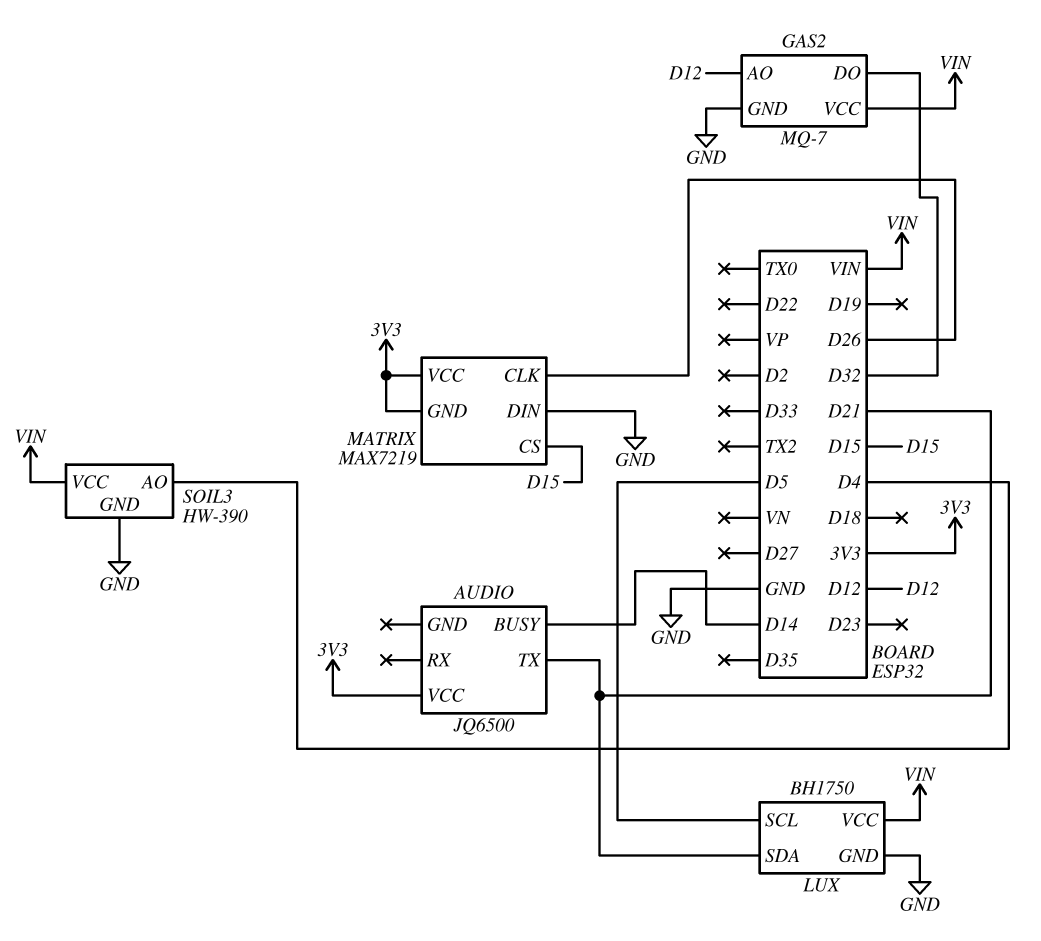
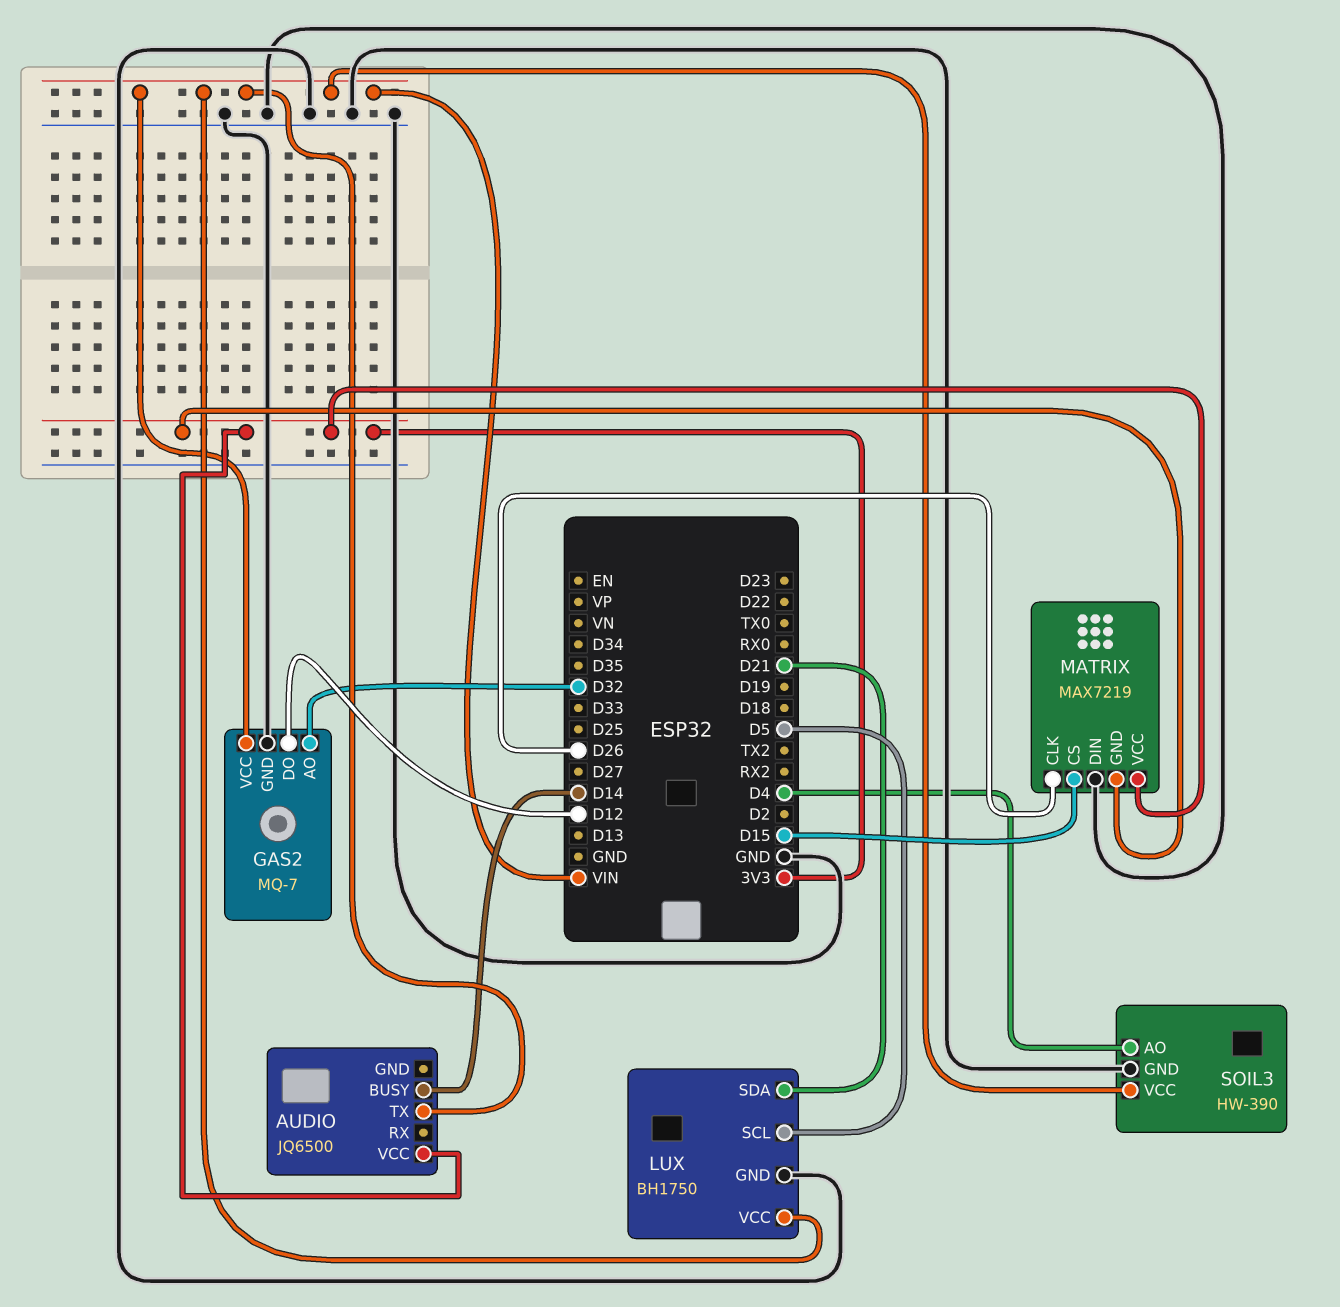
AUDIO pin TX: D21 -> VIN
GAS2 pin AO: D12 -> D32
GAS2 pin DO: D32 -> D12

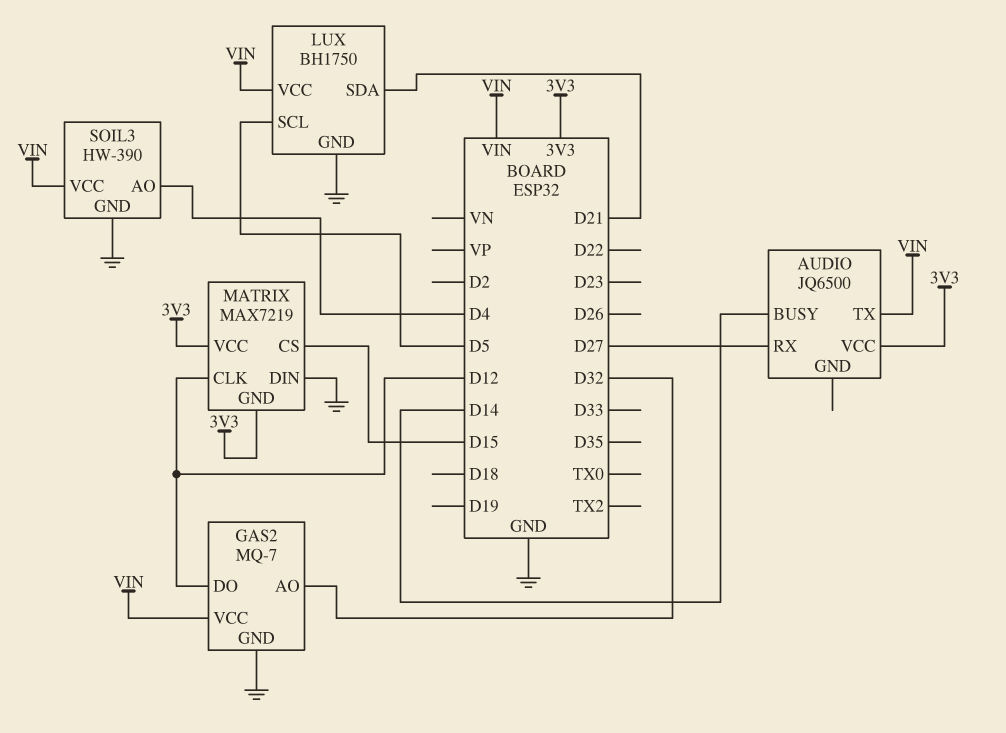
AUDIO pin RX: none -> D27
MATRIX pin CLK: D26 -> D12

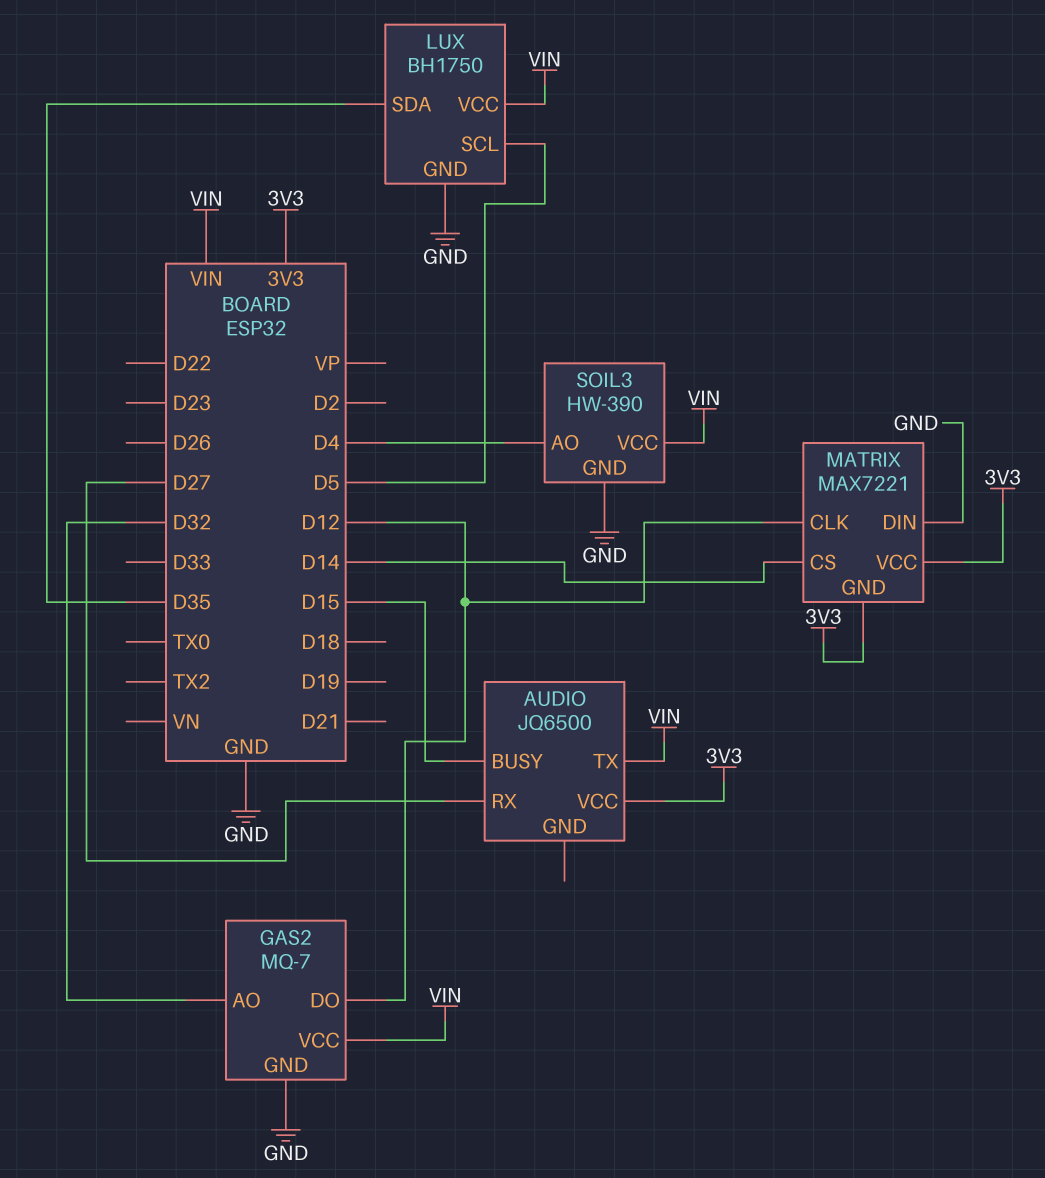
AUDIO pin BUSY: D14 -> D15
LUX pin SDA: D21 -> D35
MATRIX: MAX7219 -> MAX7221
MATRIX pin CS: D15 -> D14

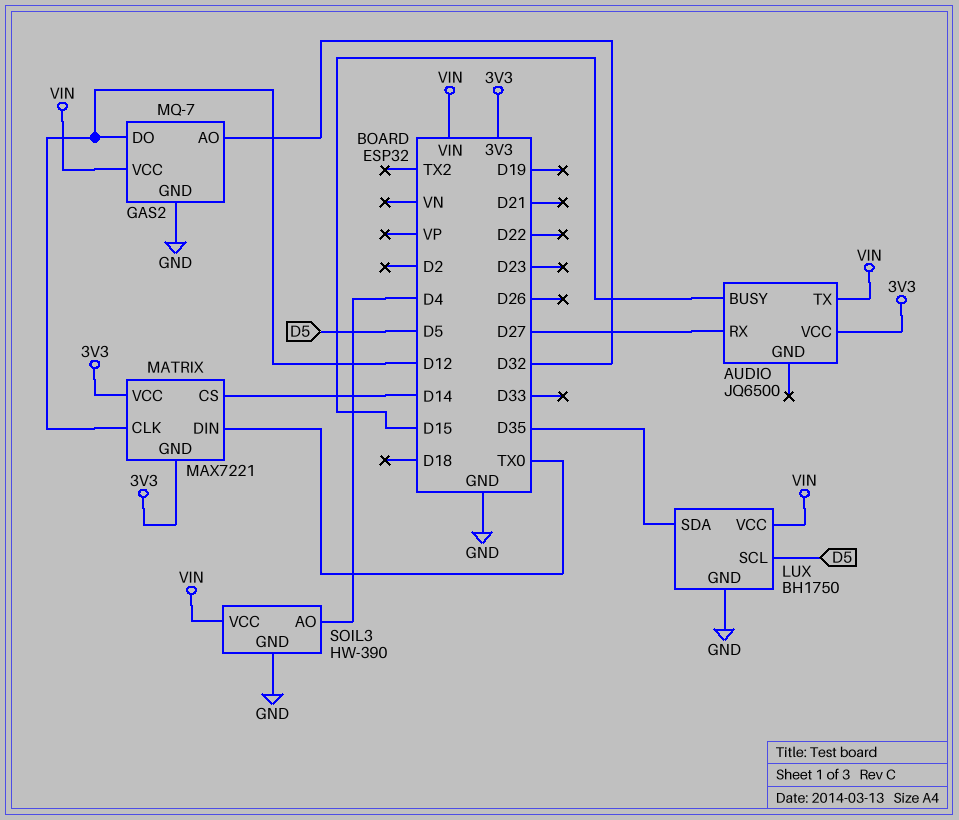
MATRIX pin DIN: GND -> TX0

